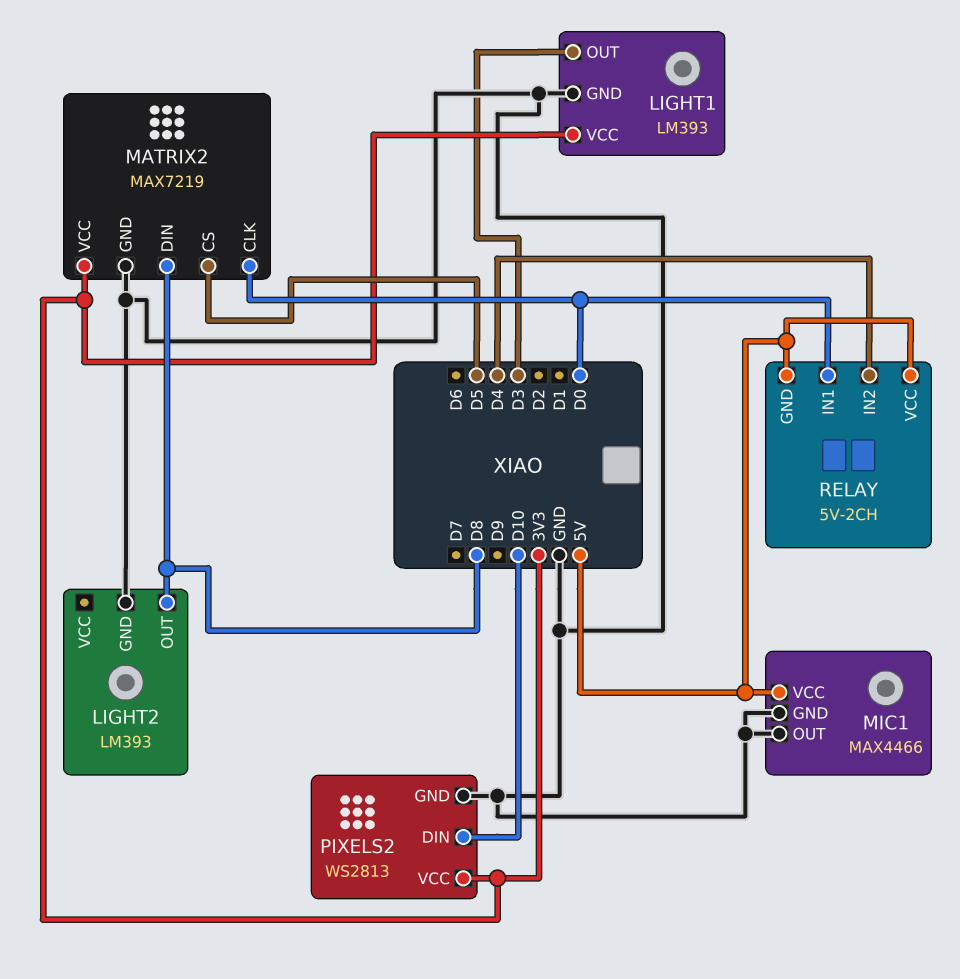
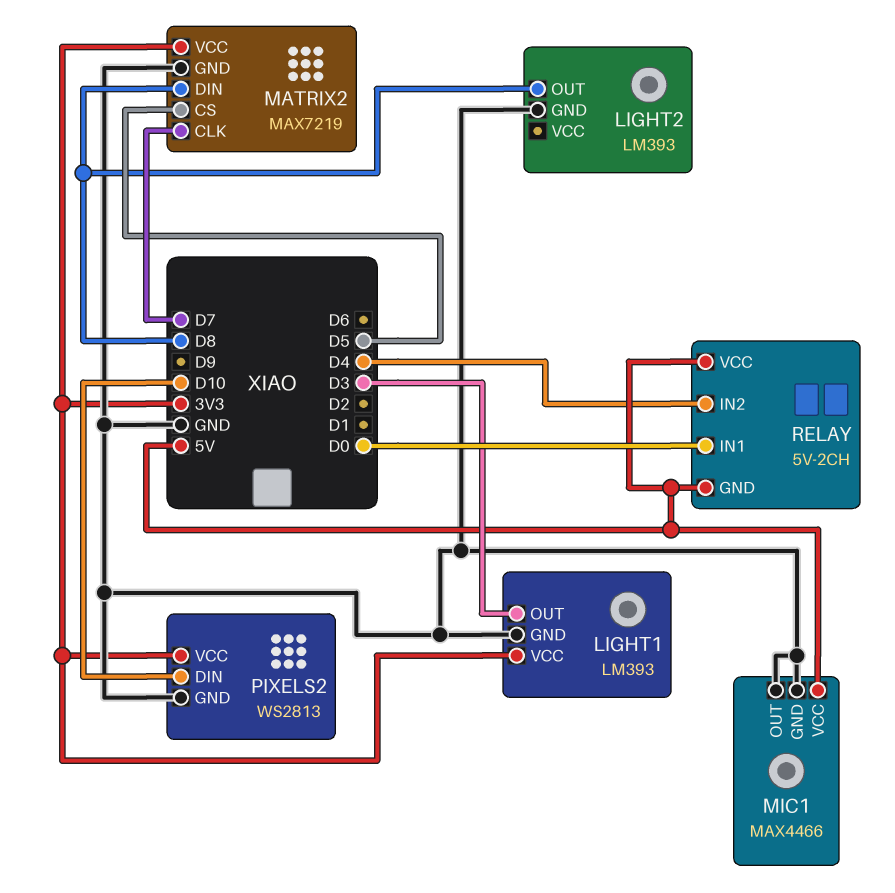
MATRIX2 pin CLK: D0 -> D7

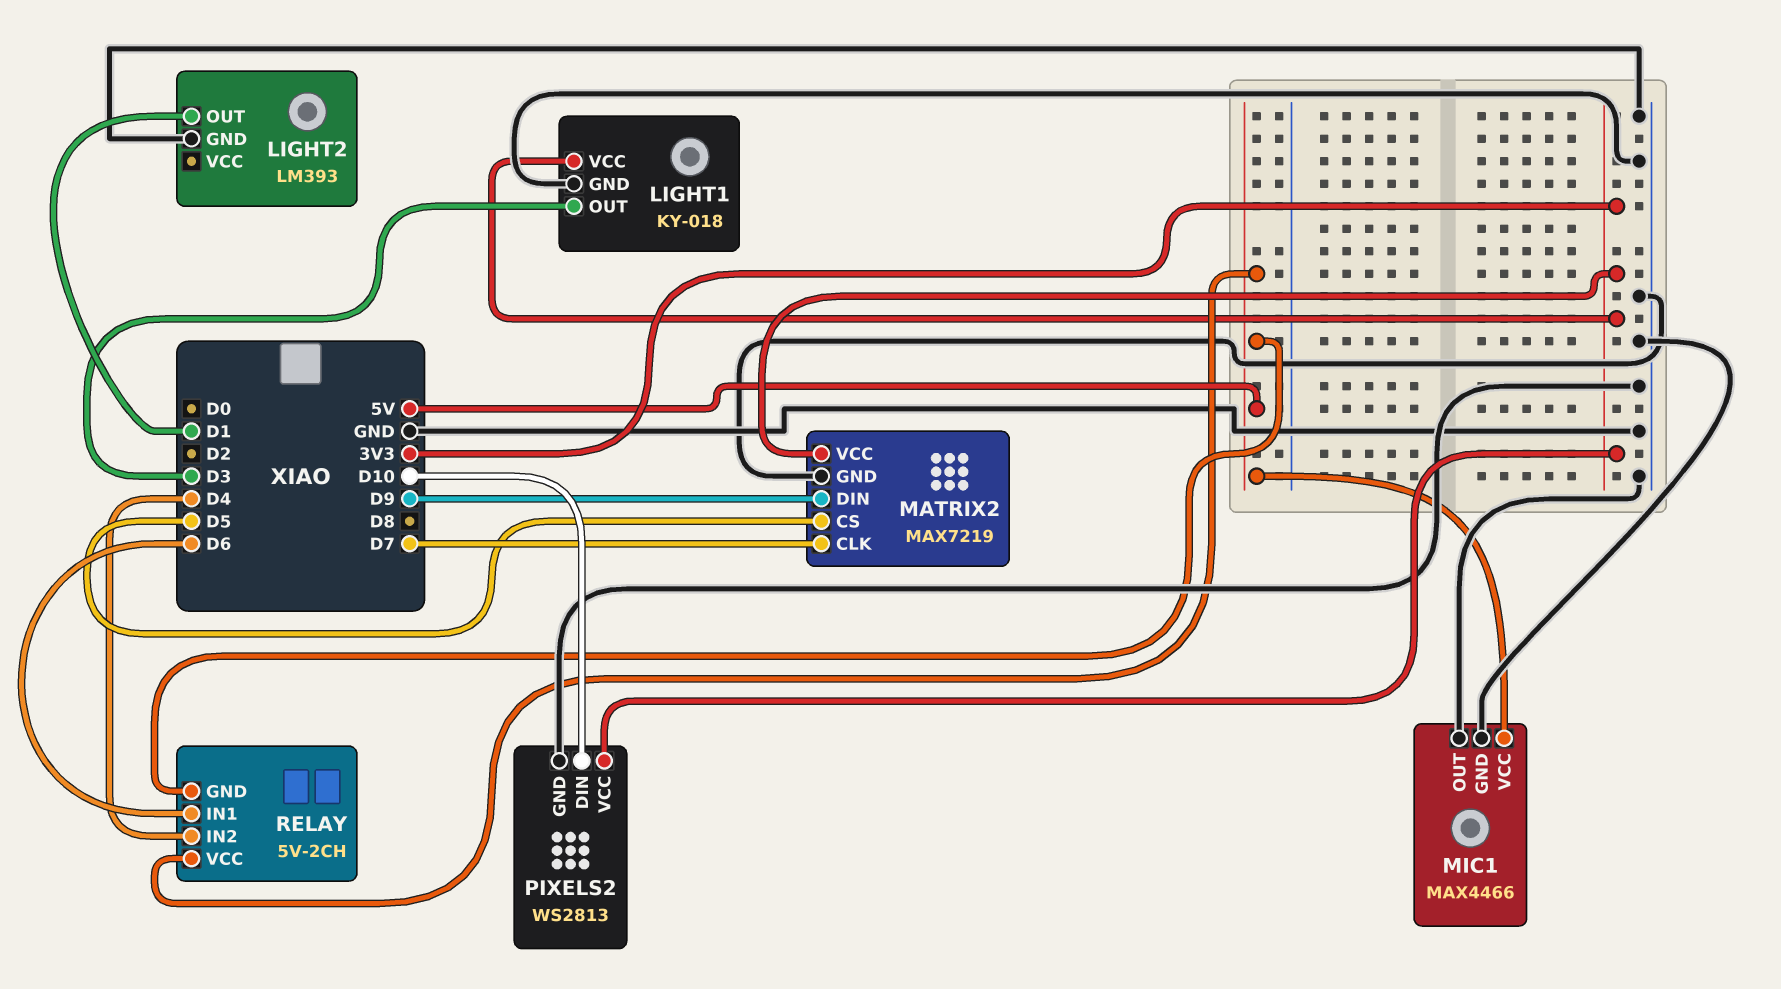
LIGHT1: LM393 -> KY-018
LIGHT2 pin OUT: D8 -> D1
MATRIX2 pin DIN: D8 -> D9
RELAY pin IN1: D0 -> D6

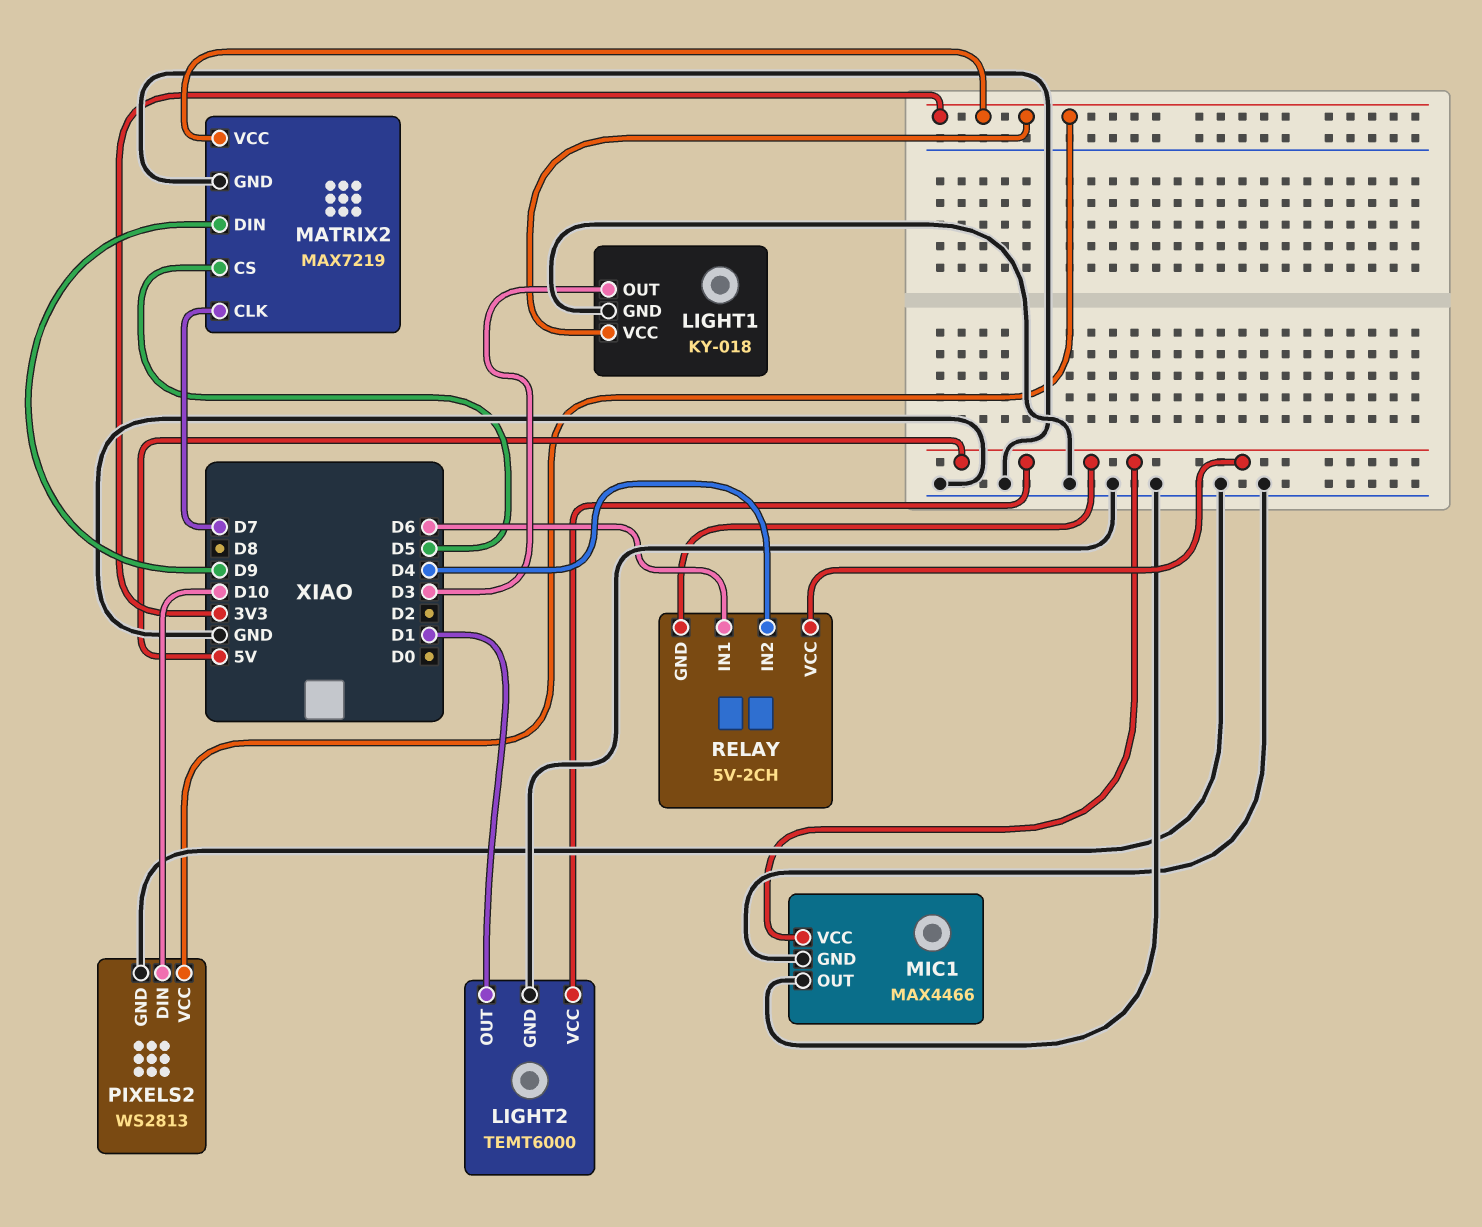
LIGHT2: LM393 -> TEMT6000
LIGHT2 pin VCC: none -> 5V

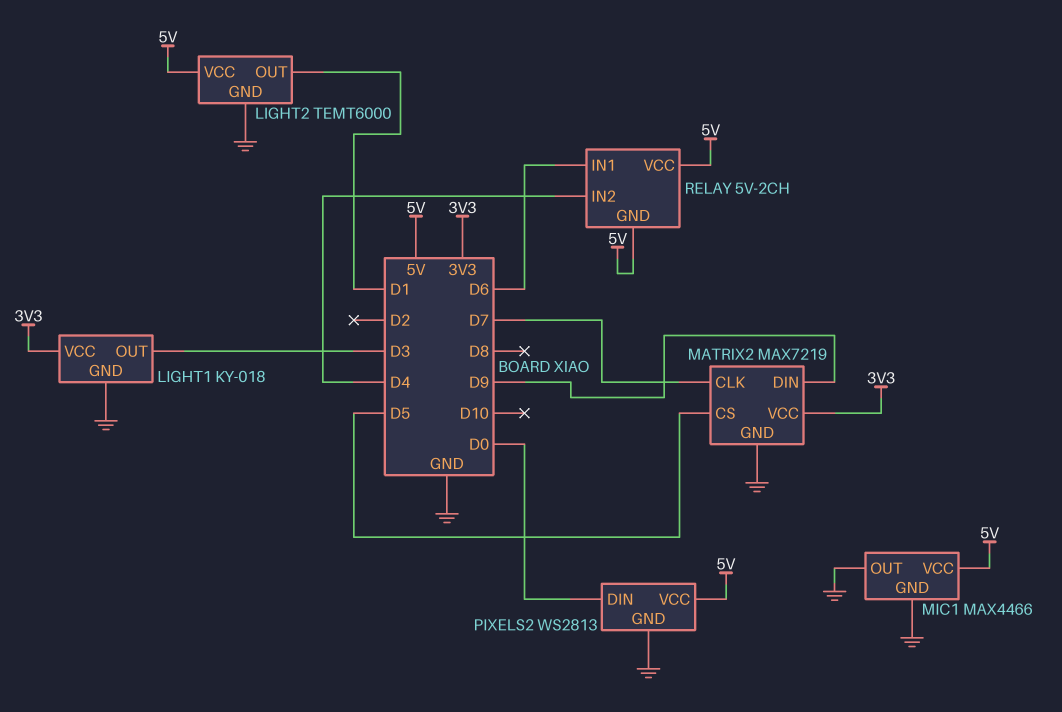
PIXELS2 pin DIN: D10 -> D0
PIXELS2 pin VCC: 3V3 -> 5V

